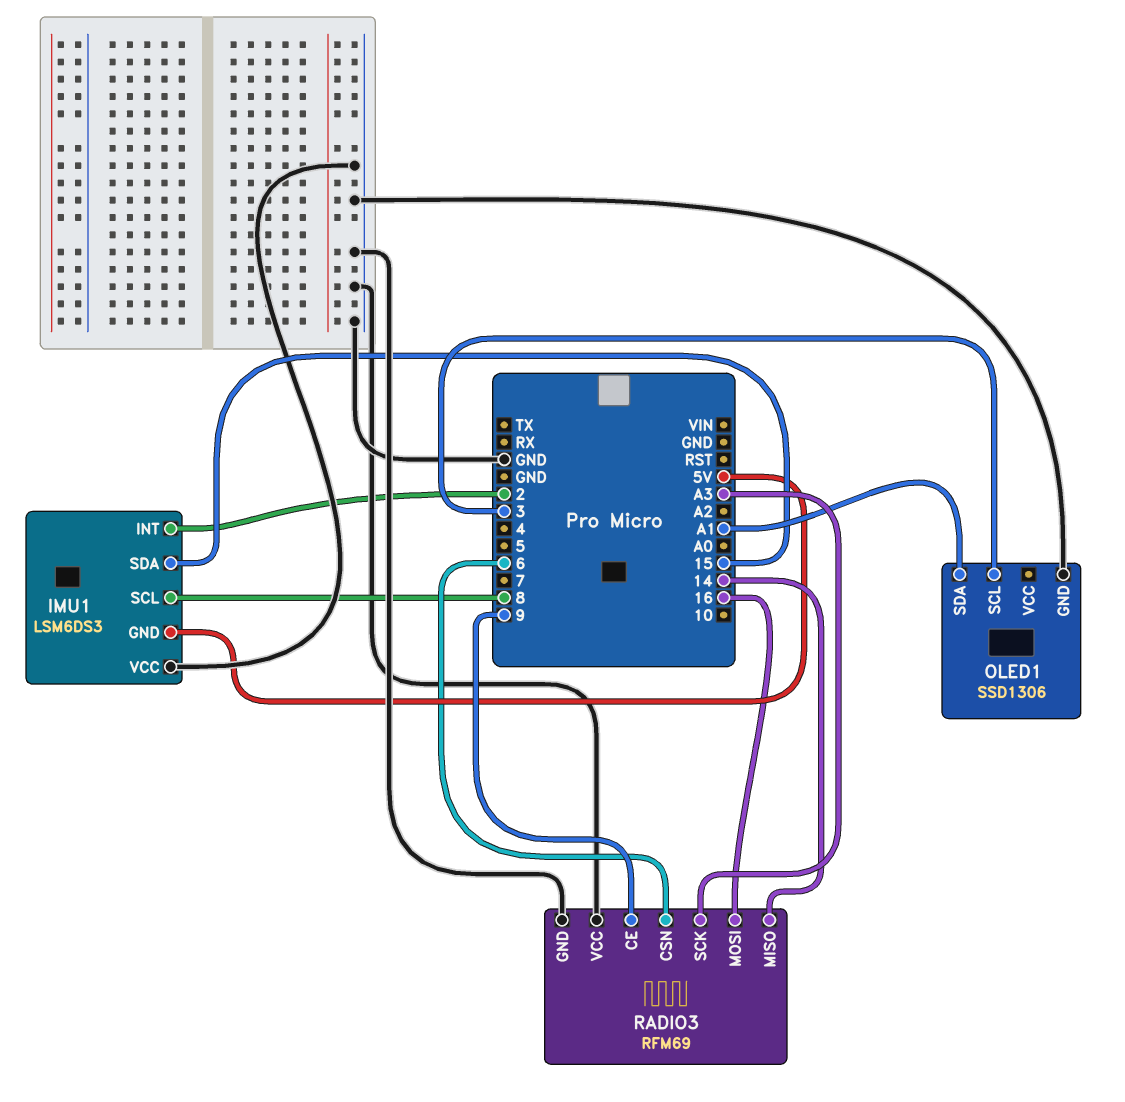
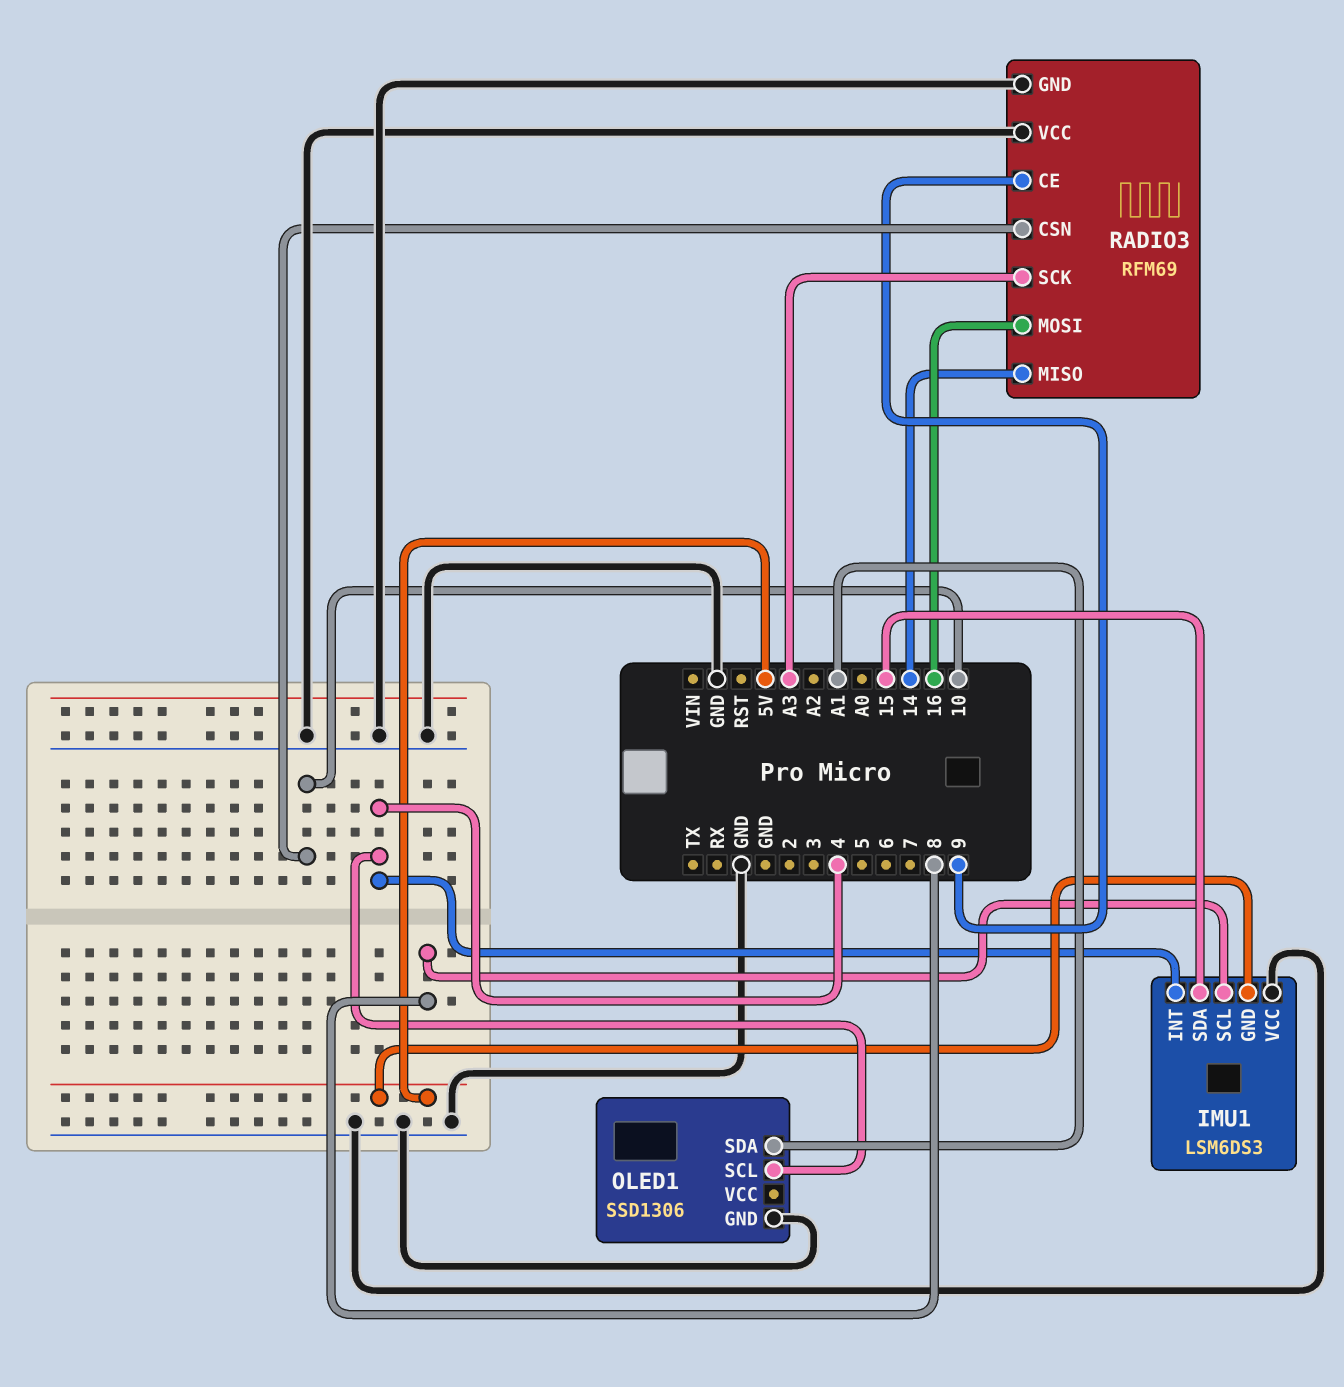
IMU1 pin INT: 2 -> 4
OLED1 pin SCL: 3 -> 4
RADIO3 pin CSN: 6 -> 10

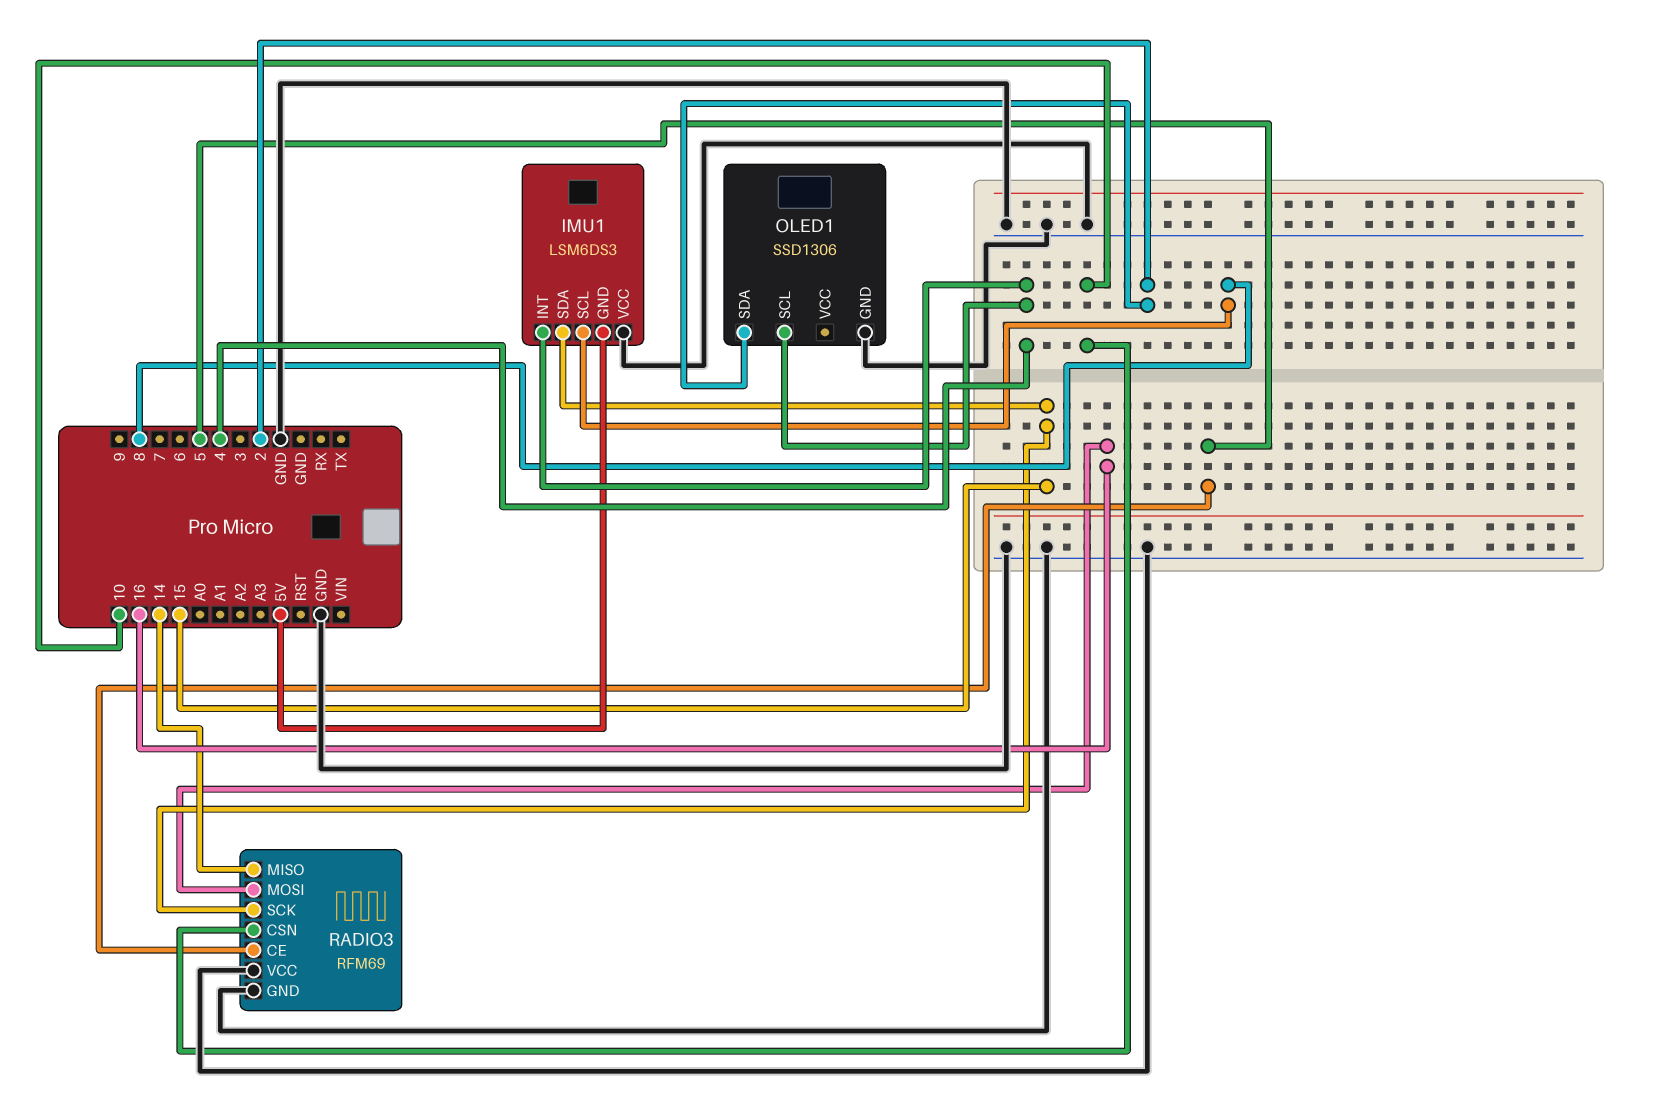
OLED1 pin SDA: A1 -> 2
RADIO3 pin CE: 9 -> 5
RADIO3 pin SCK: A3 -> 15

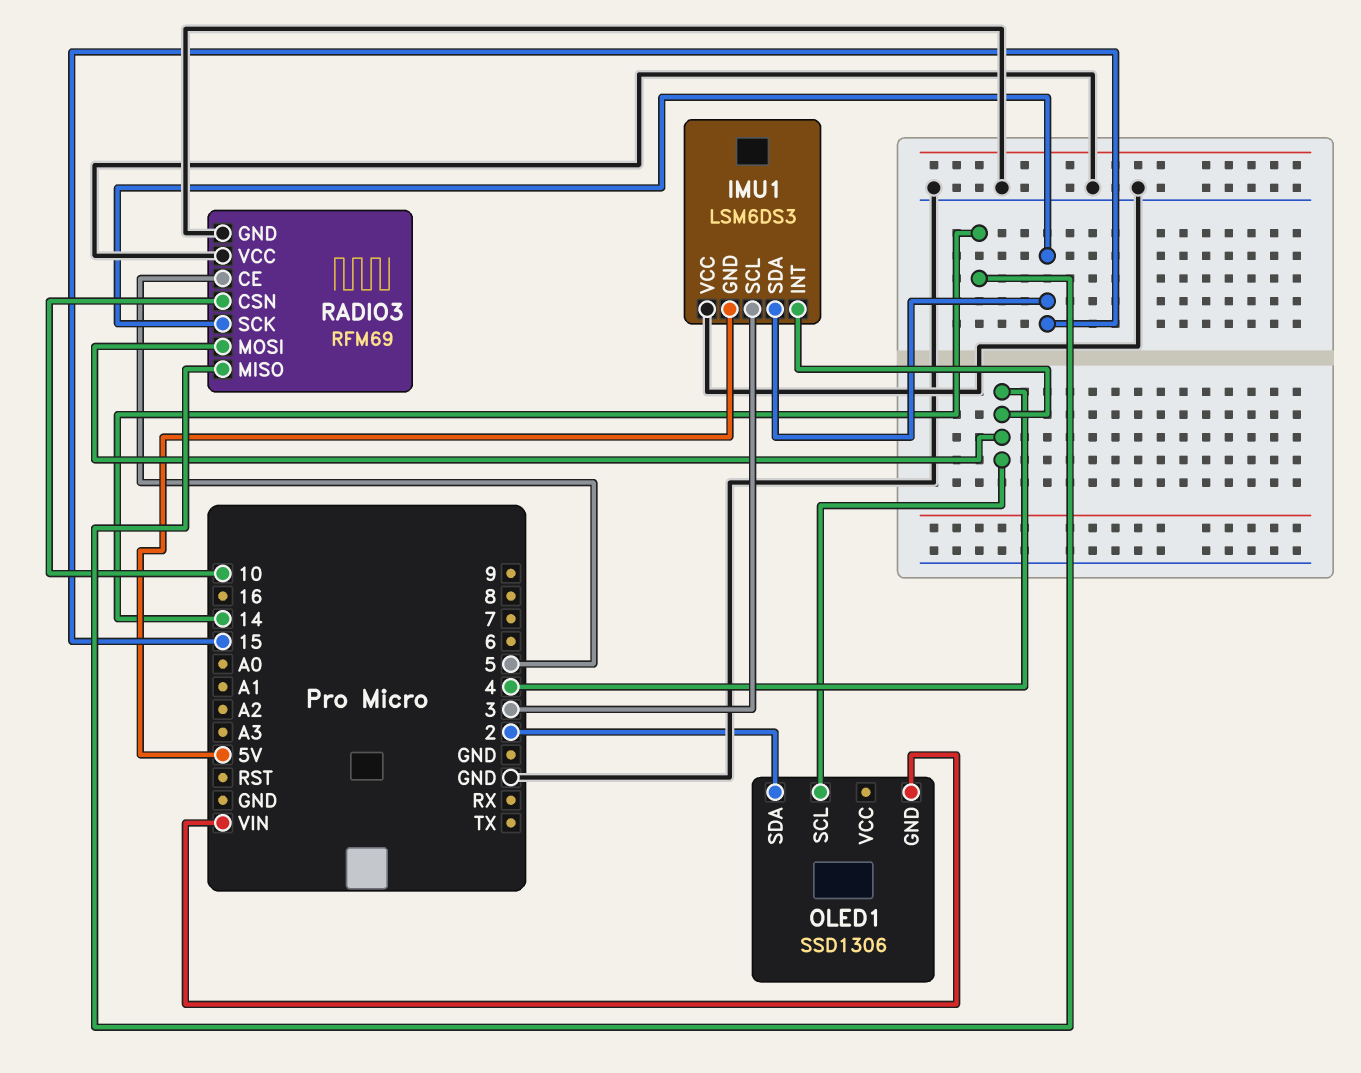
IMU1 pin SCL: 8 -> 3
OLED1 pin GND: GND -> VIN
RADIO3 pin MOSI: 16 -> 4

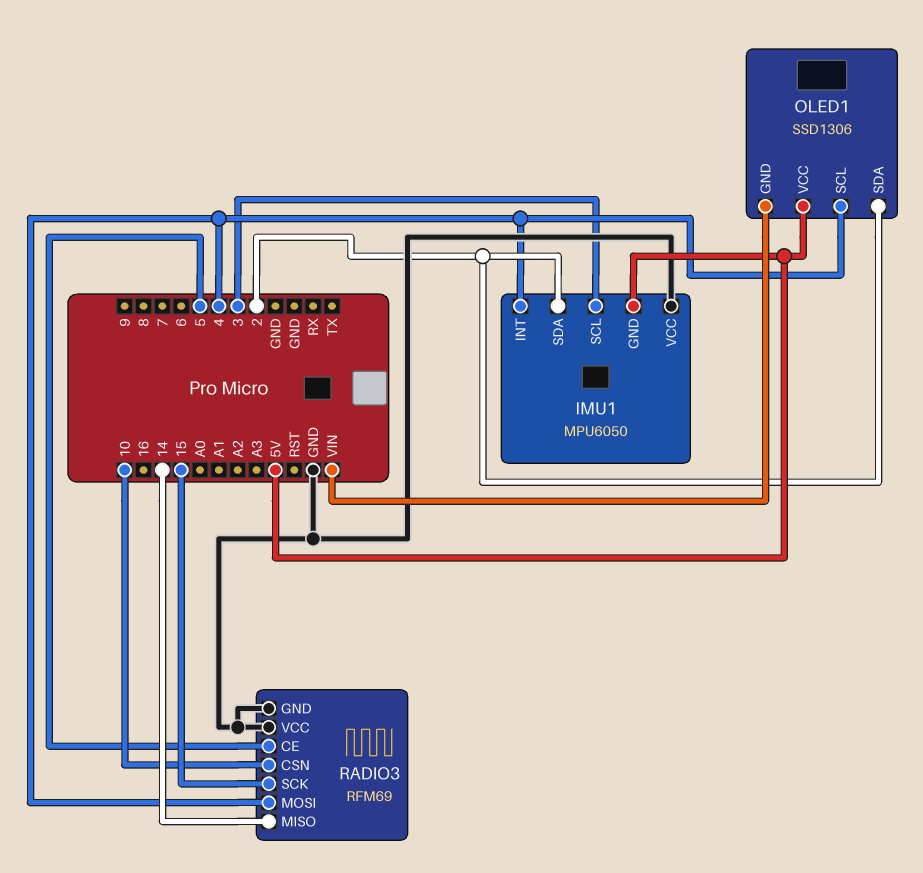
IMU1: LSM6DS3 -> MPU6050
IMU1 pin SDA: 15 -> 2
OLED1 pin VCC: none -> 5V

